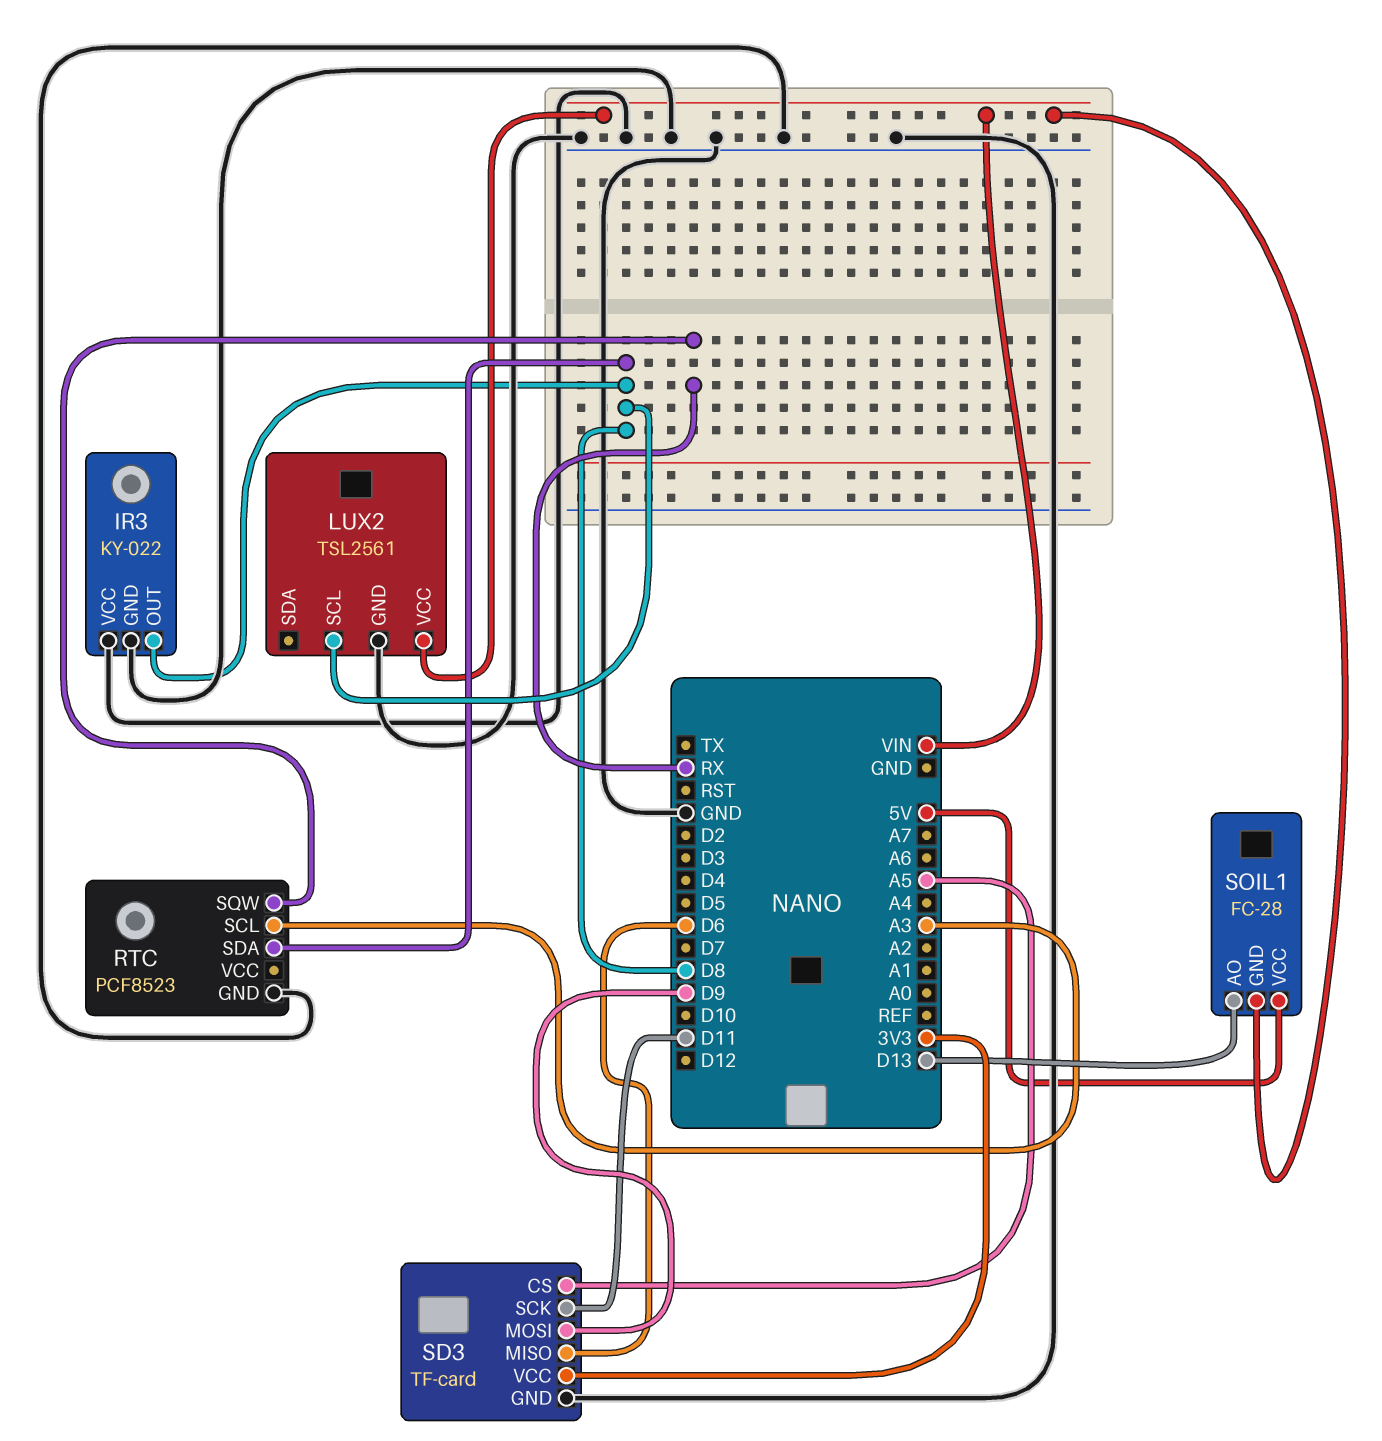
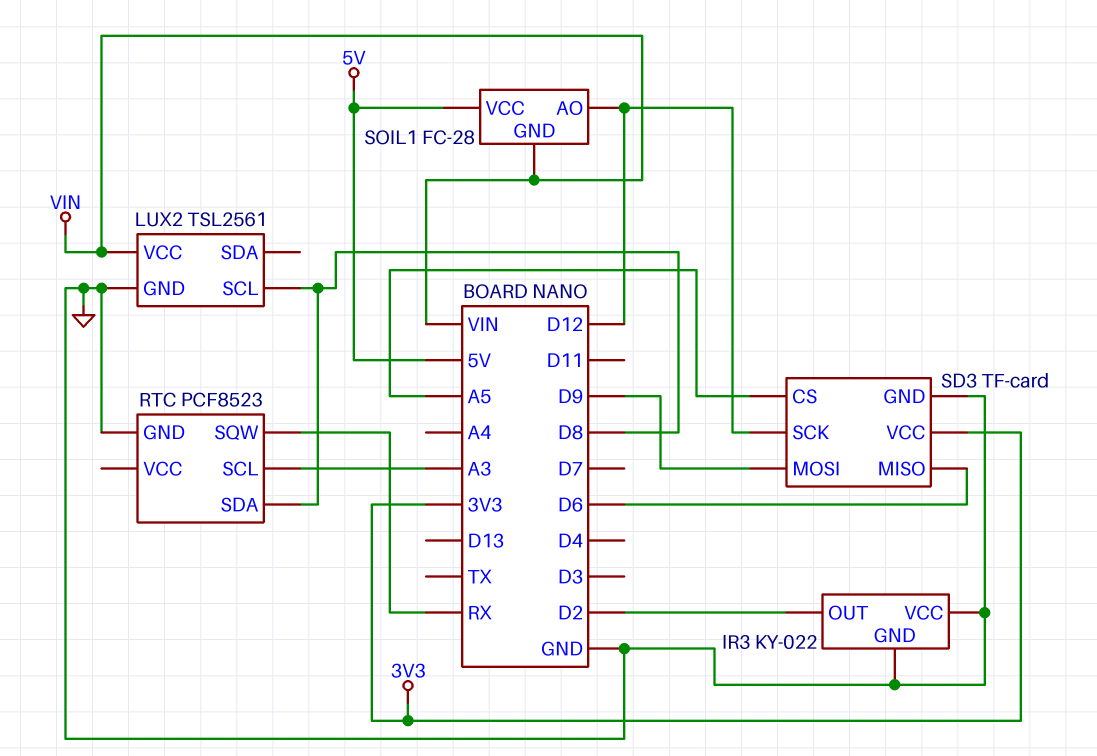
IR3 pin OUT: D8 -> D2
SD3 pin SCK: D11 -> D12
SOIL1 pin AO: D13 -> D12

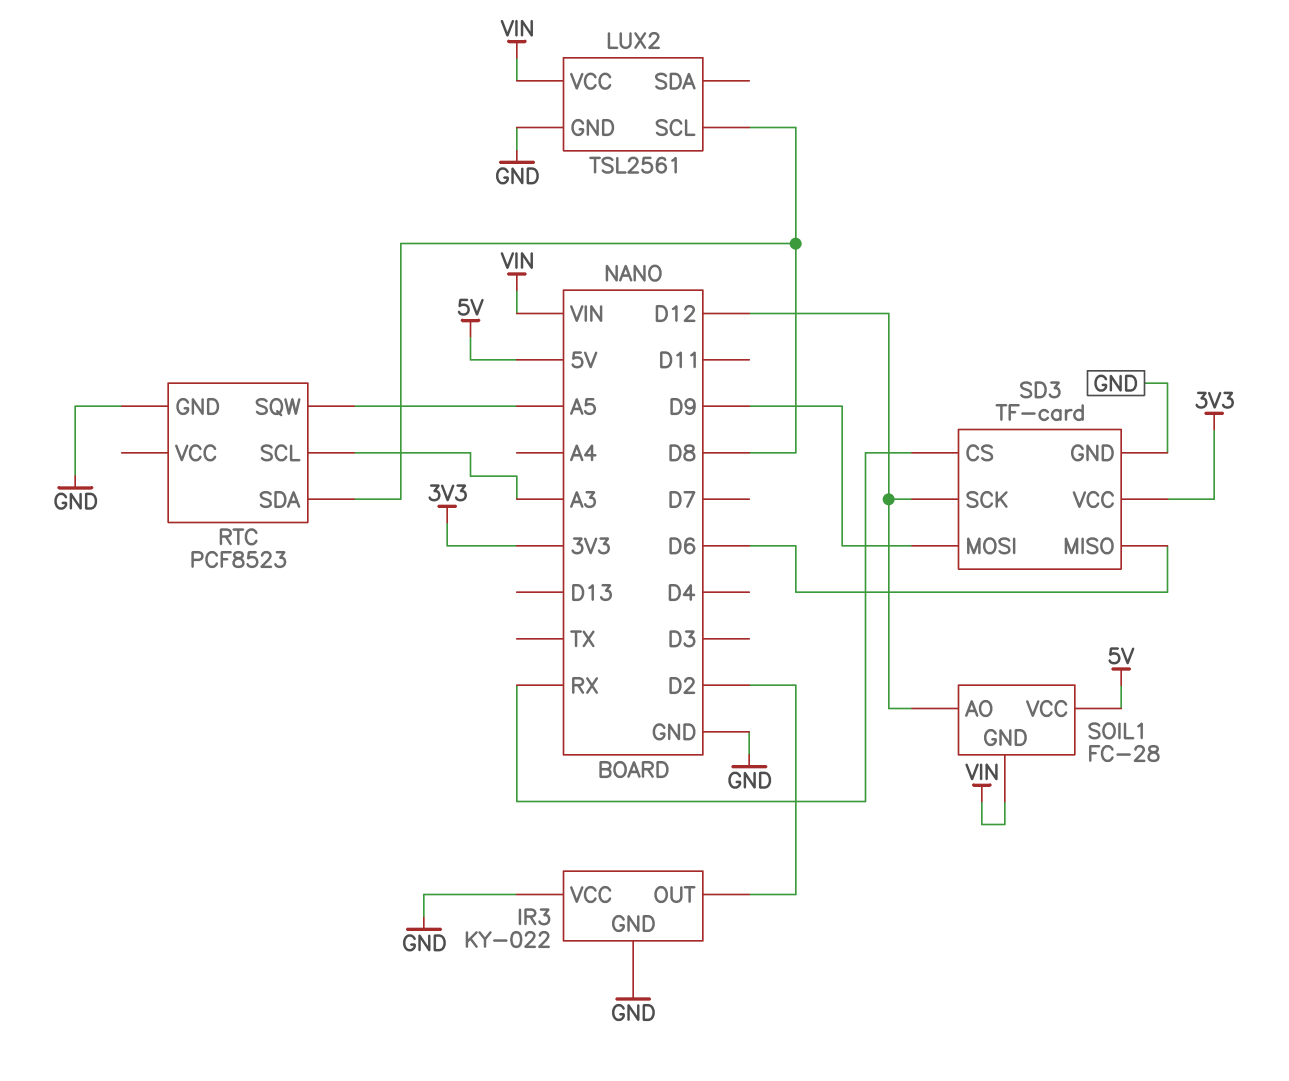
RTC pin SQW: RX -> A5
SD3 pin CS: A5 -> RX

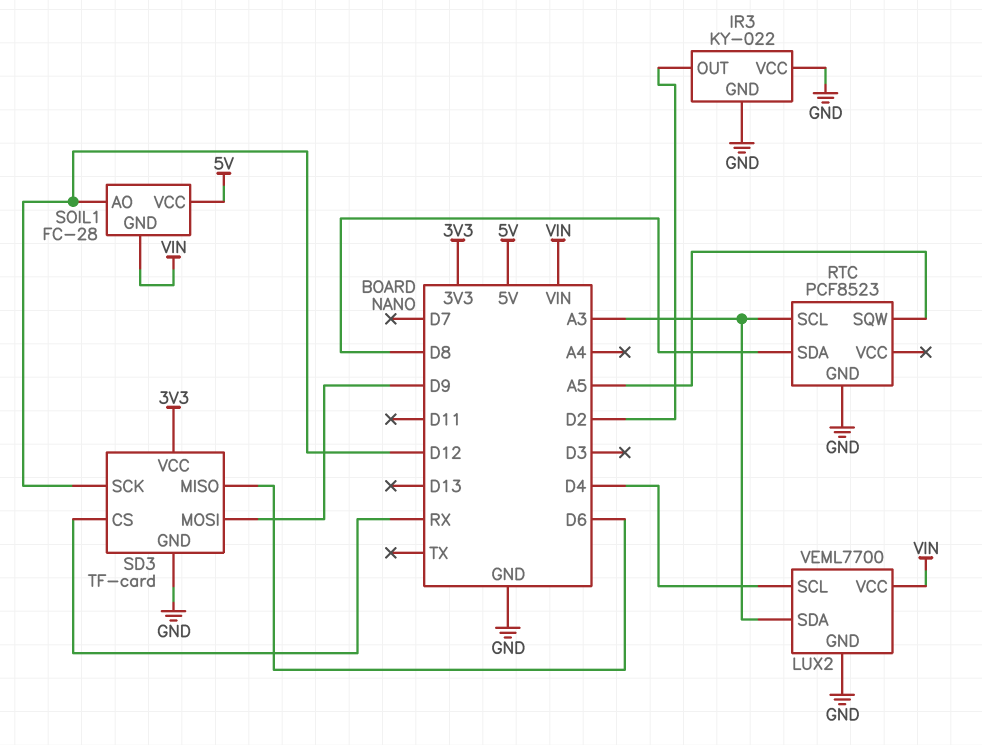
LUX2: TSL2561 -> VEML7700
LUX2 pin SCL: D8 -> D4
LUX2 pin SDA: none -> A3

